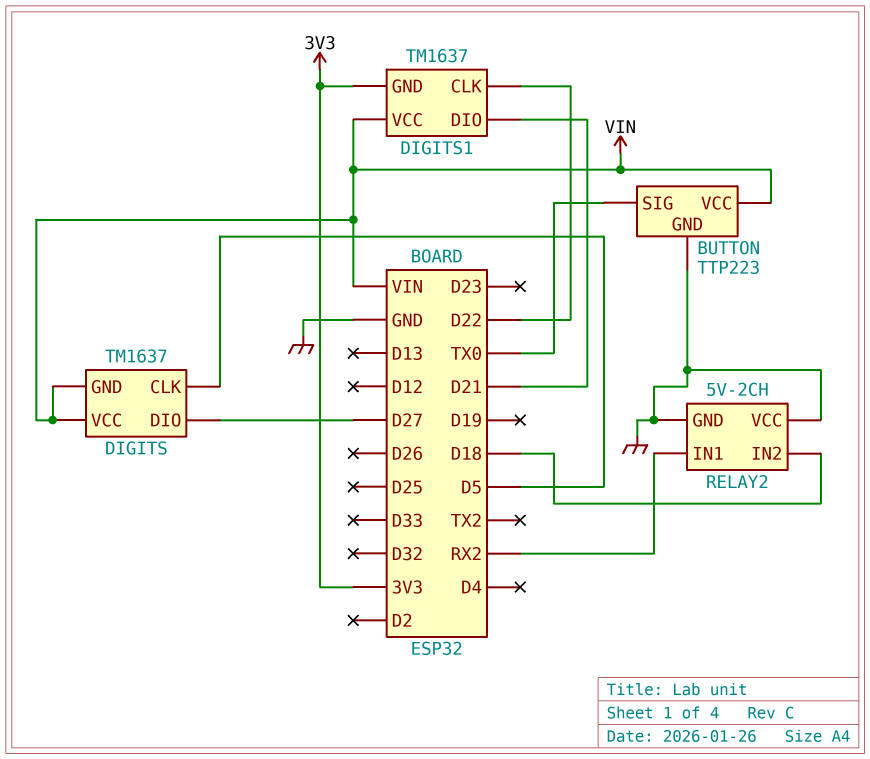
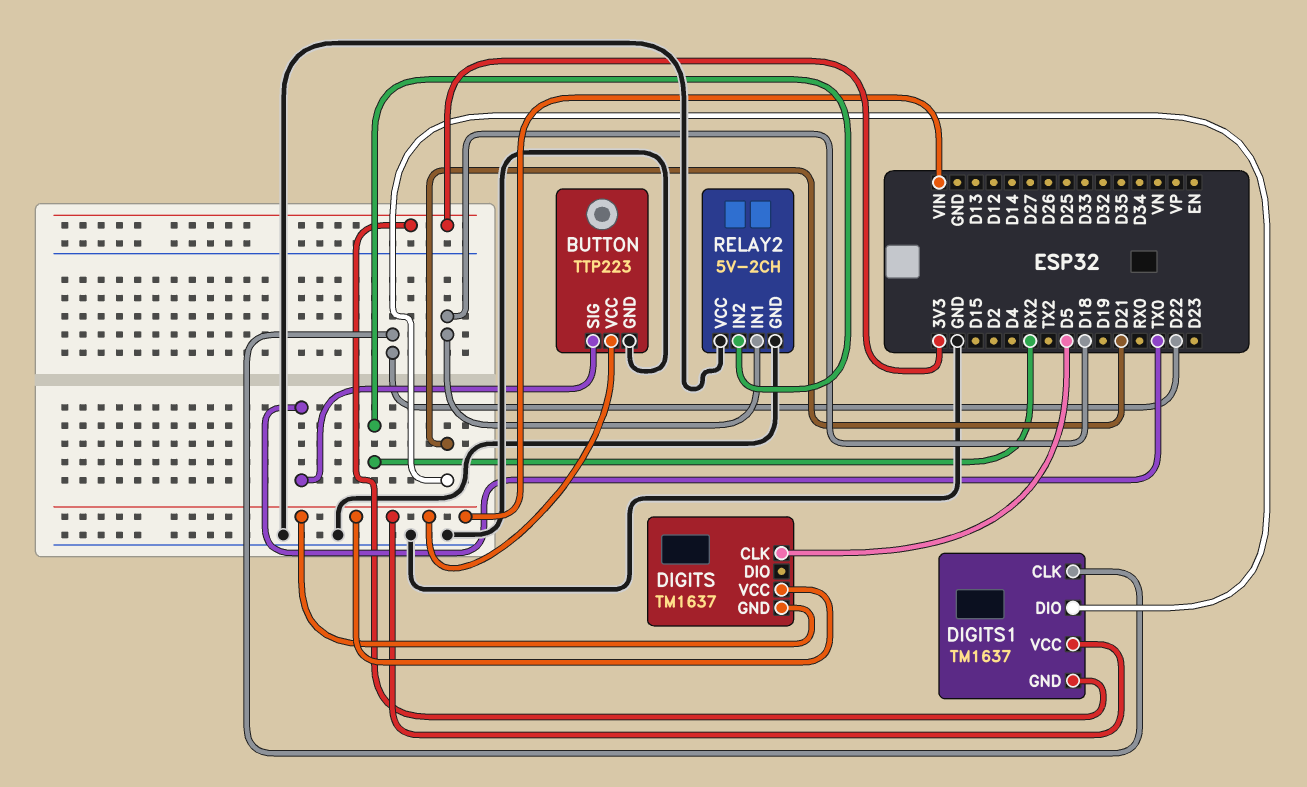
DIGITS pin DIO: D27 -> none
RELAY2 pin IN1: RX2 -> D18
RELAY2 pin IN2: D18 -> RX2

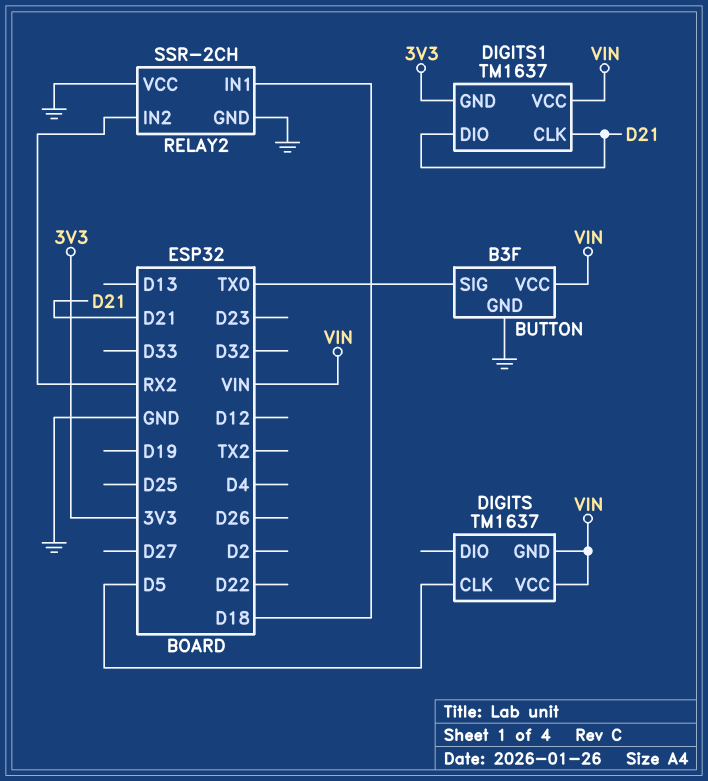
BUTTON: TTP223 -> B3F
DIGITS1 pin CLK: D22 -> D21
RELAY2: 5V-2CH -> SSR-2CH

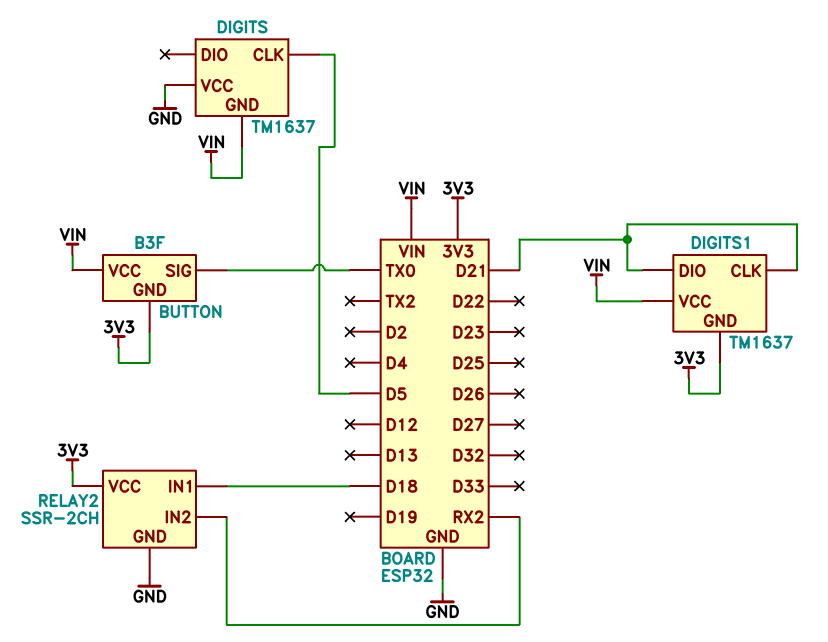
BUTTON pin GND: GND -> 3V3
DIGITS pin VCC: VIN -> GND
RELAY2 pin VCC: GND -> 3V3

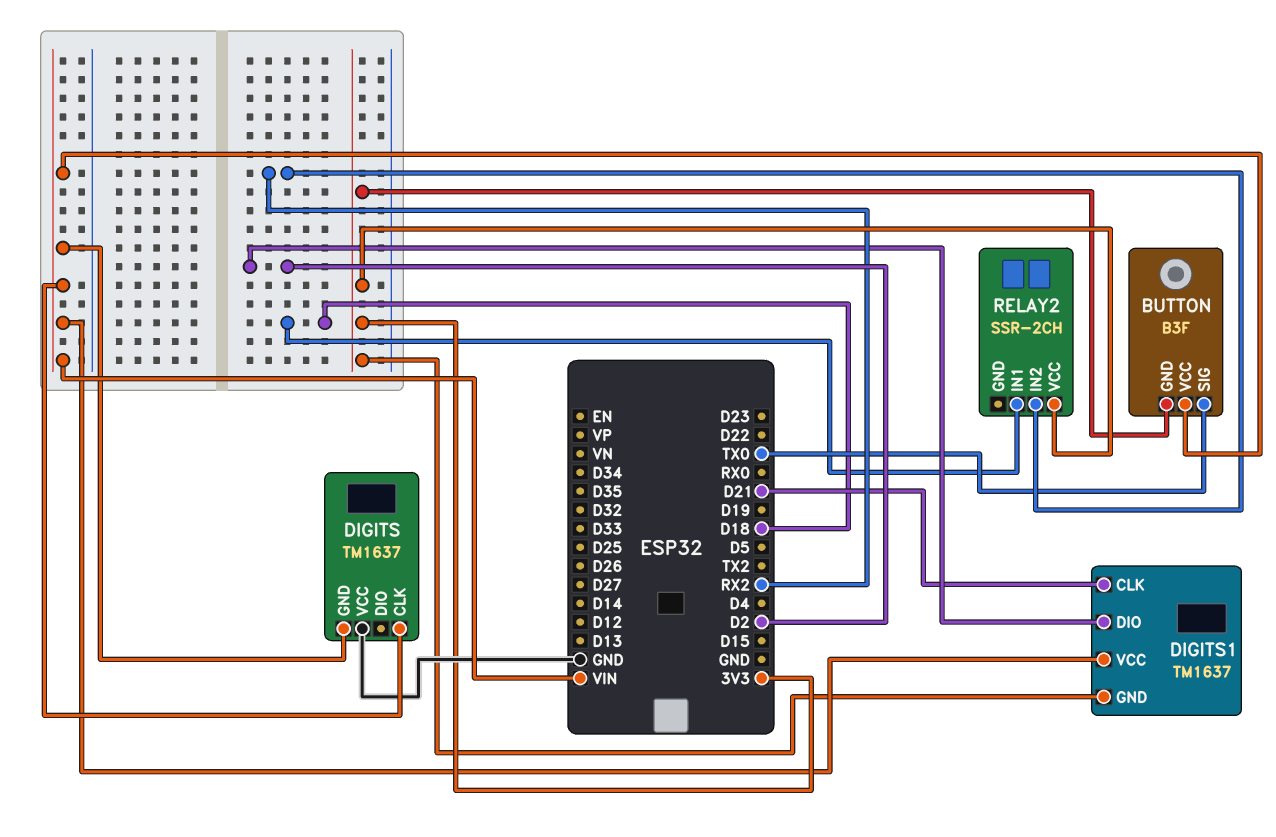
DIGITS pin CLK: D5 -> VIN
DIGITS1 pin DIO: D21 -> D2
RELAY2 pin GND: GND -> none

